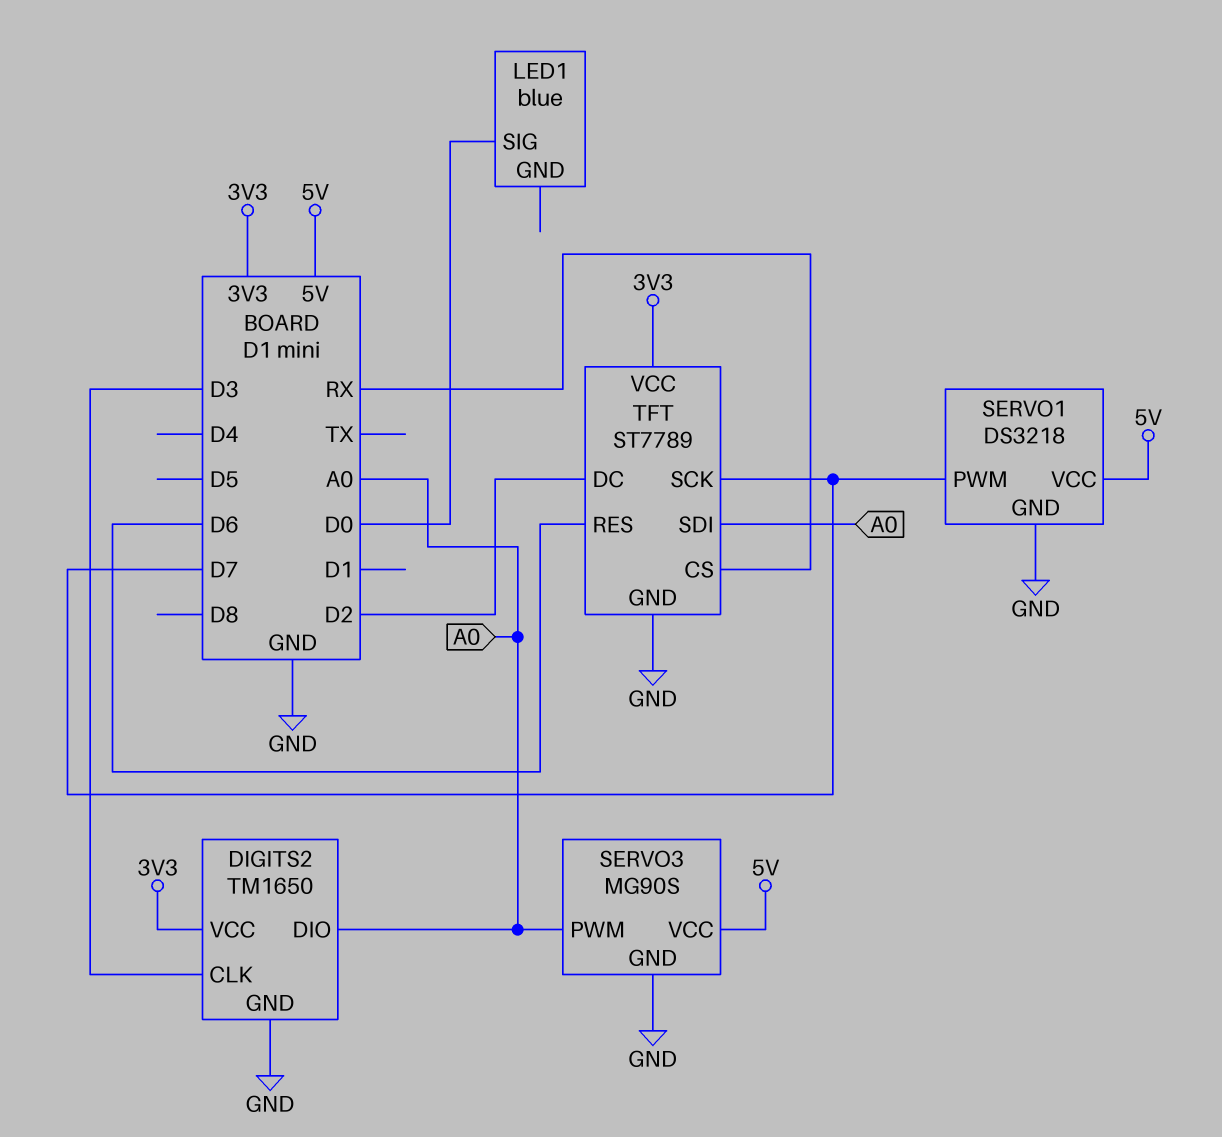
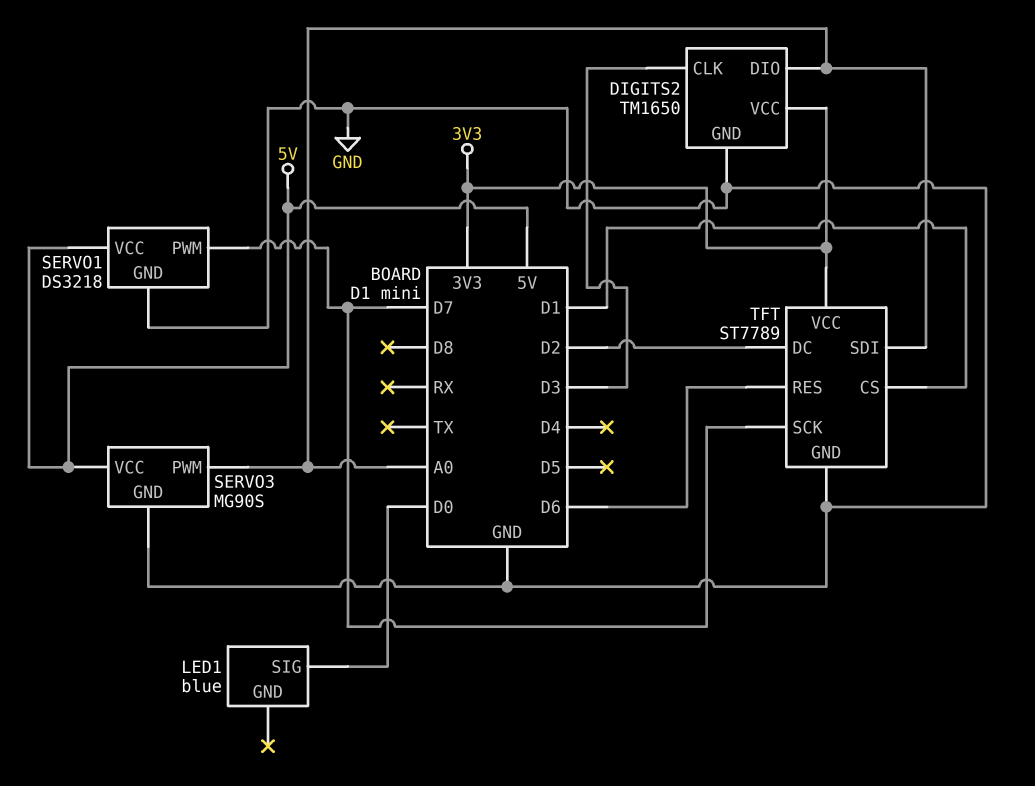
TFT pin CS: RX -> D1

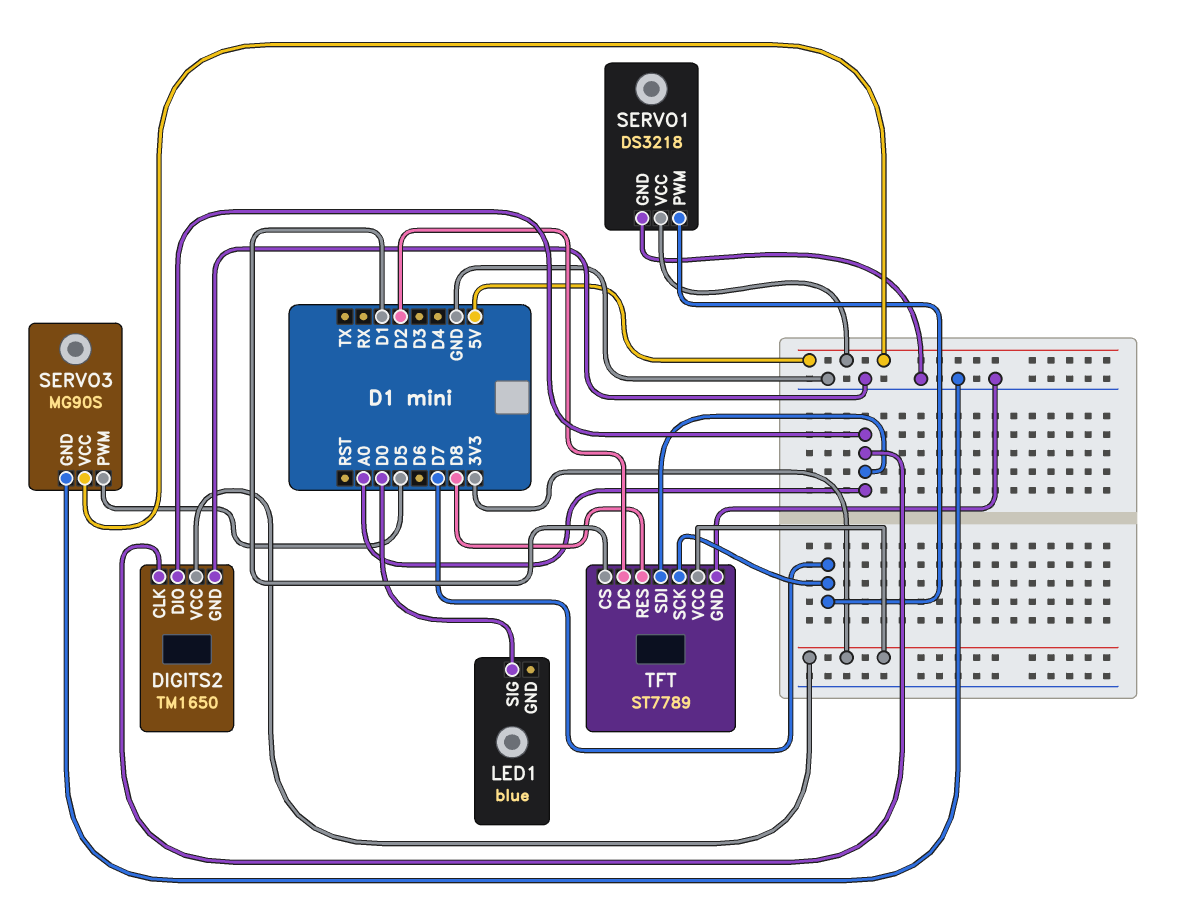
DIGITS2 pin CLK: D3 -> A0
SERVO3 pin PWM: A0 -> D5
TFT pin RES: D6 -> D8

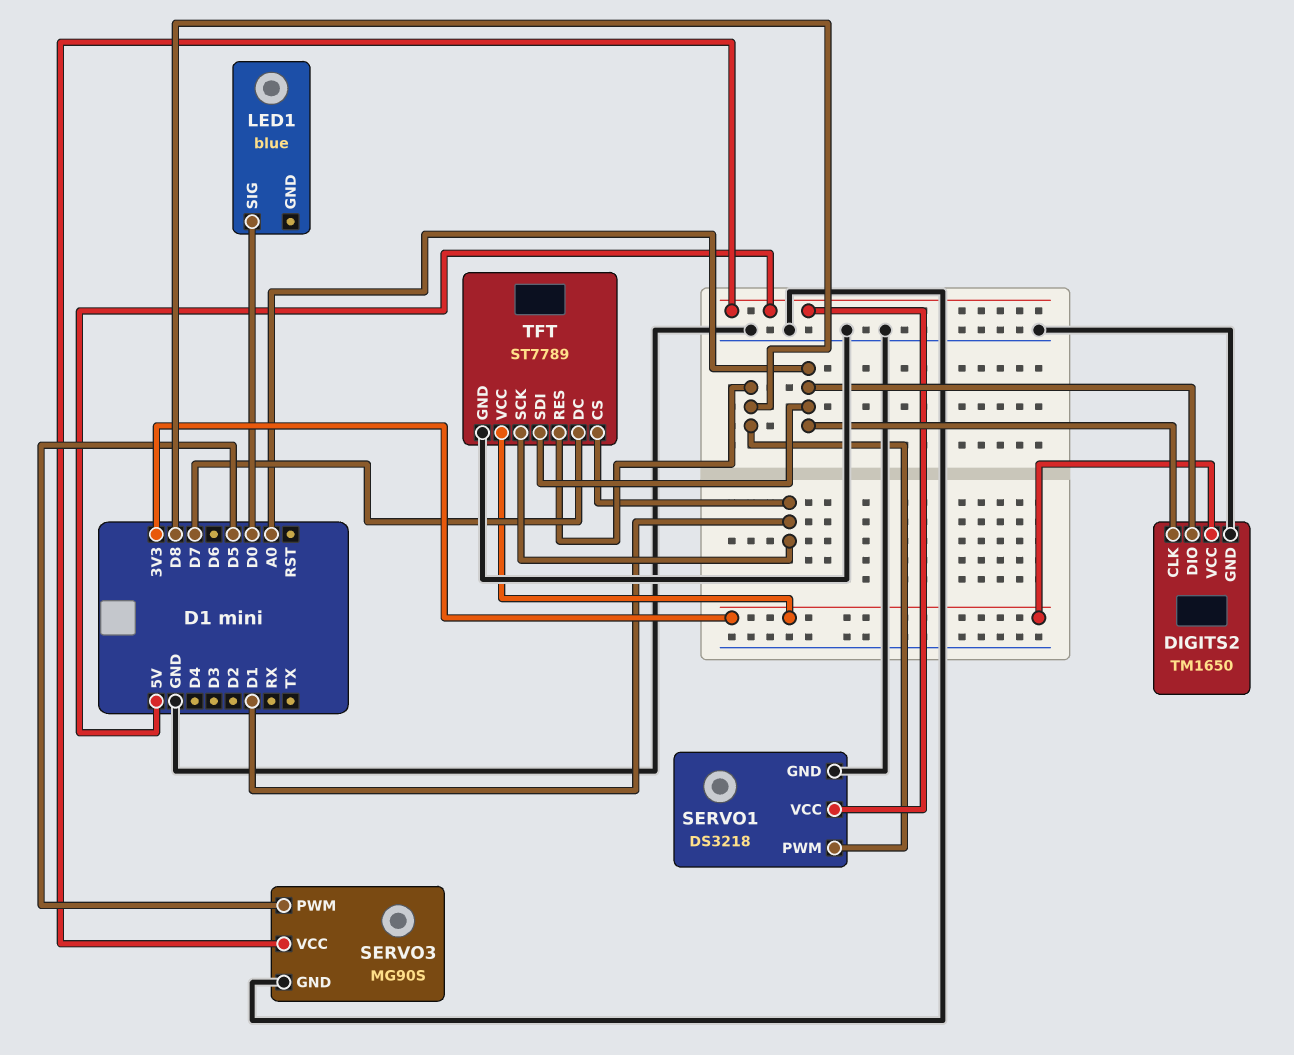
SERVO1 pin PWM: D7 -> D8
TFT pin DC: D2 -> D7
TFT pin SCK: D7 -> D1

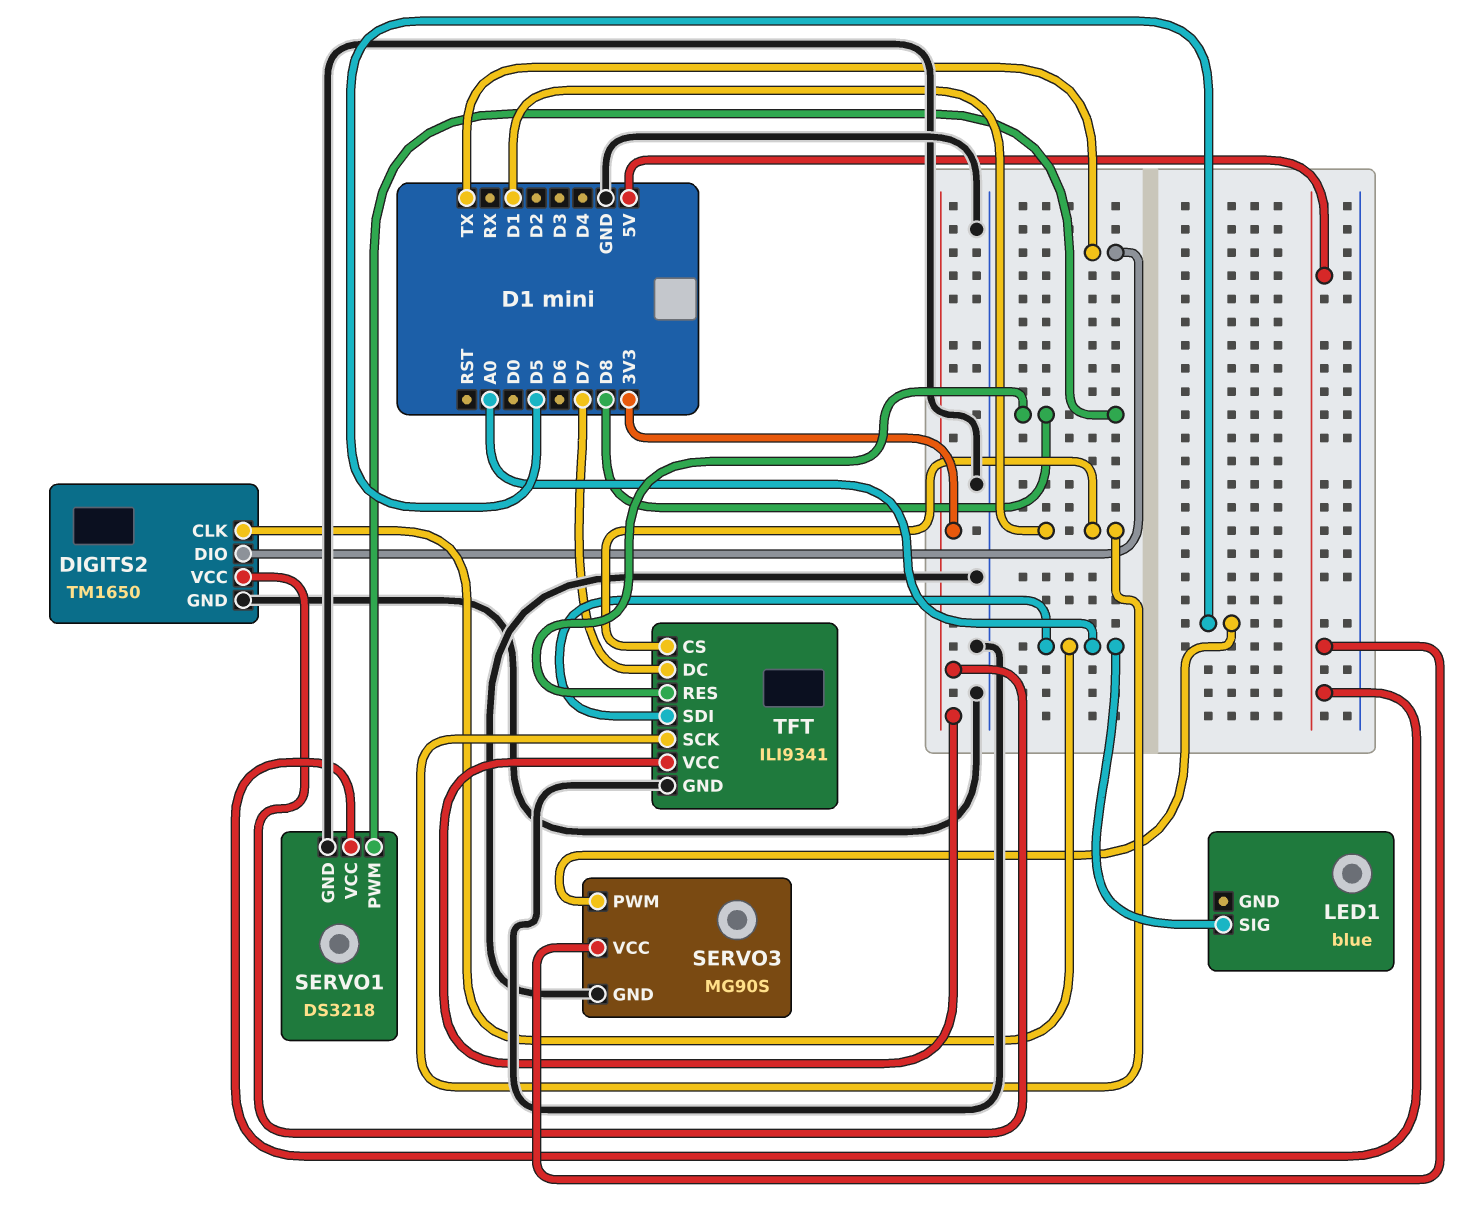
DIGITS2 pin DIO: A0 -> TX
LED1 pin SIG: D0 -> A0
TFT: ST7789 -> ILI9341

